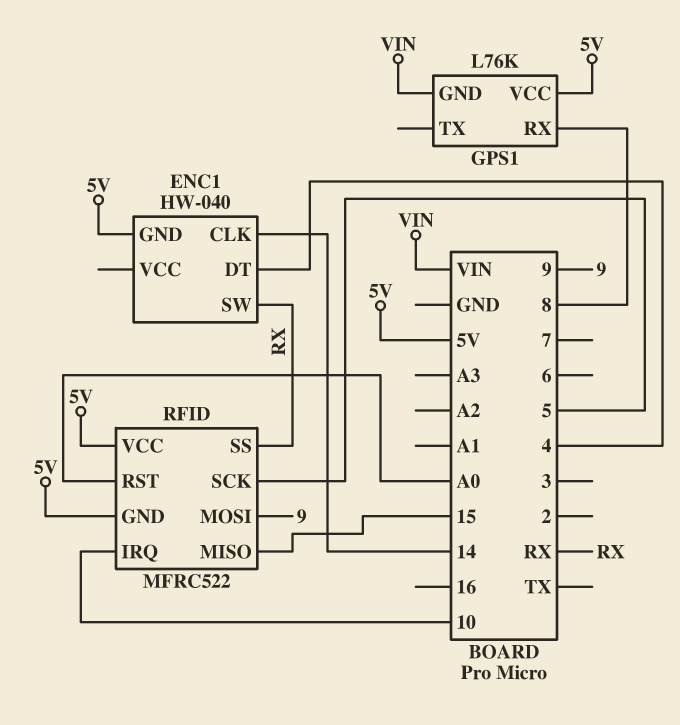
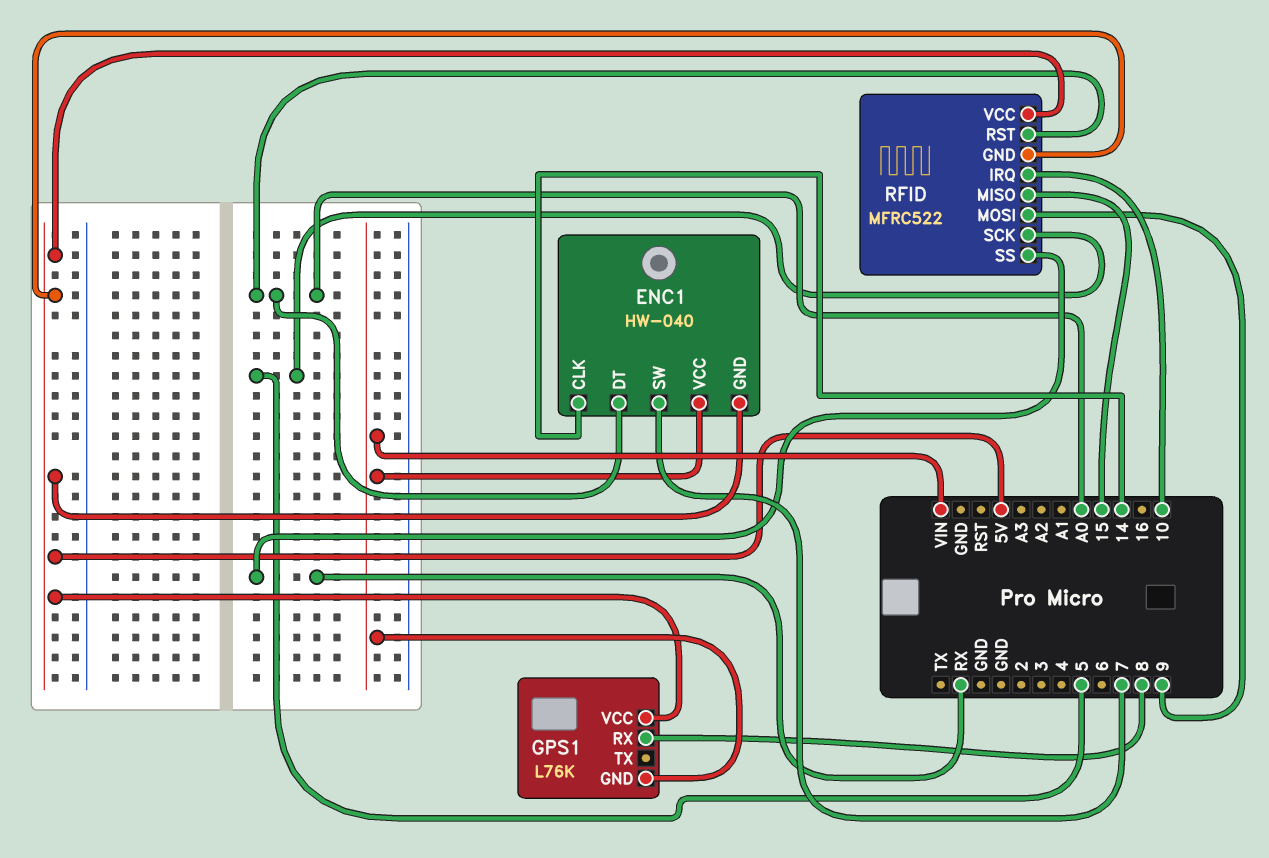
ENC1 pin DT: 4 -> A0
ENC1 pin SW: RX -> 7
ENC1 pin VCC: none -> VIN

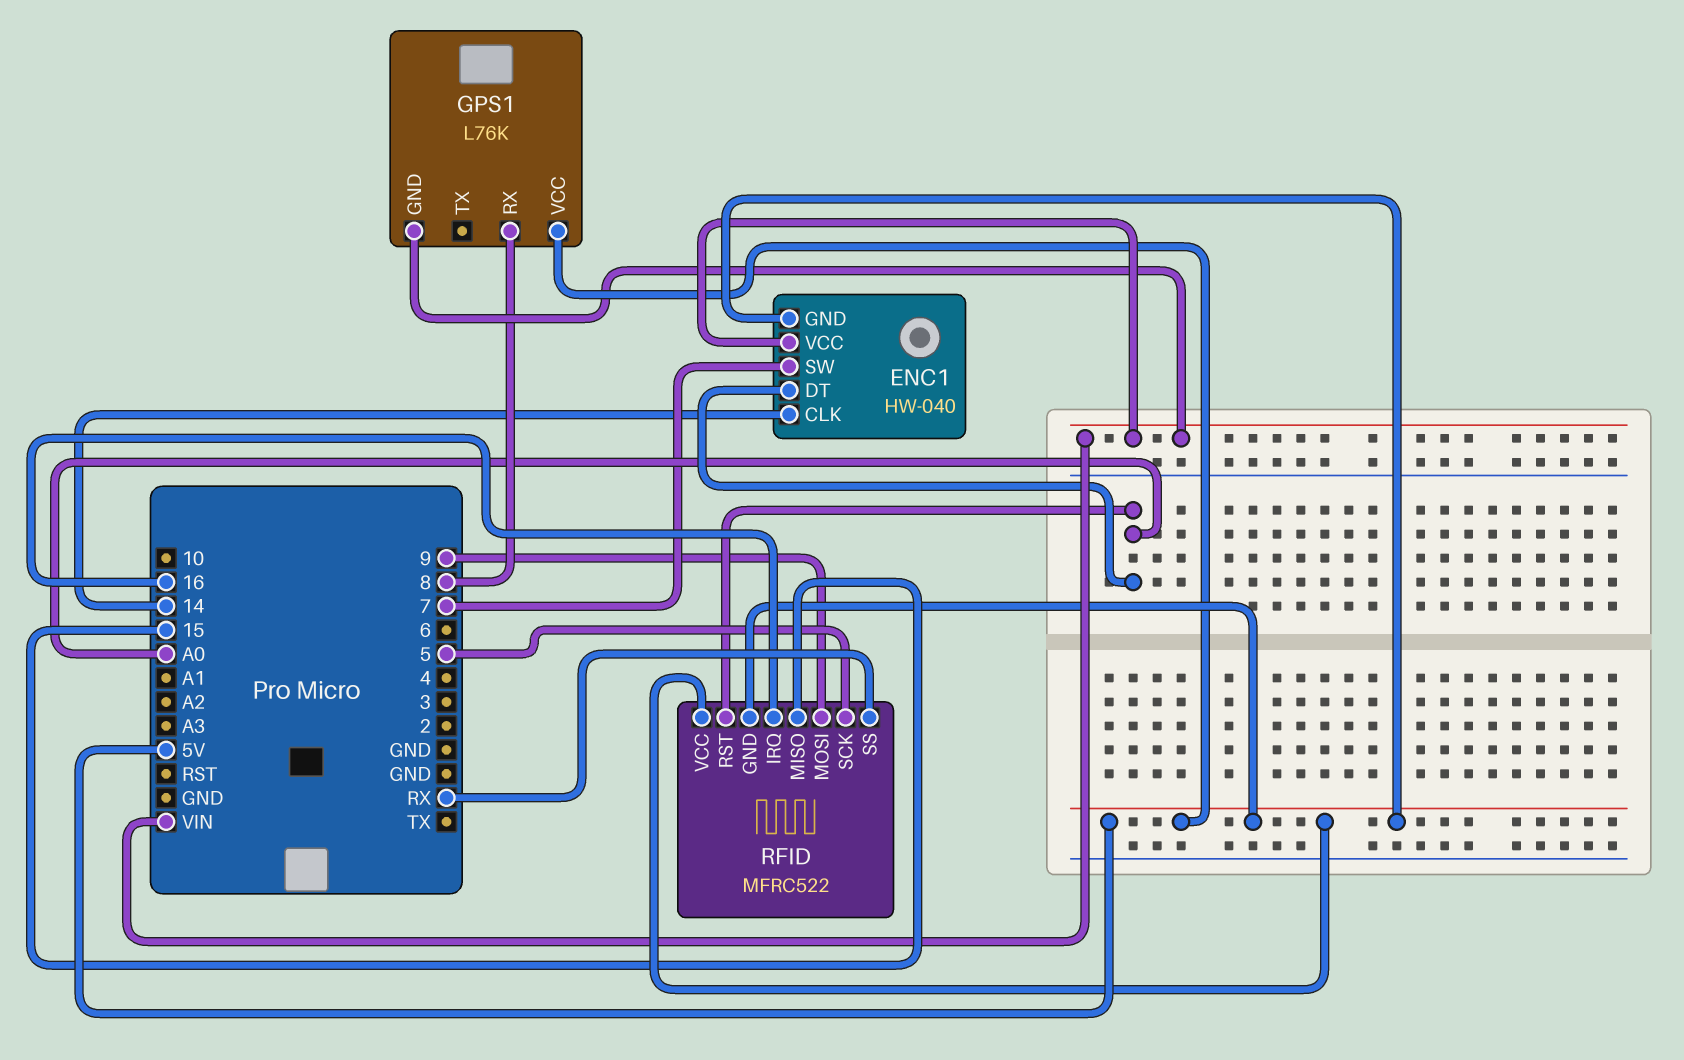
RFID pin IRQ: 10 -> 16

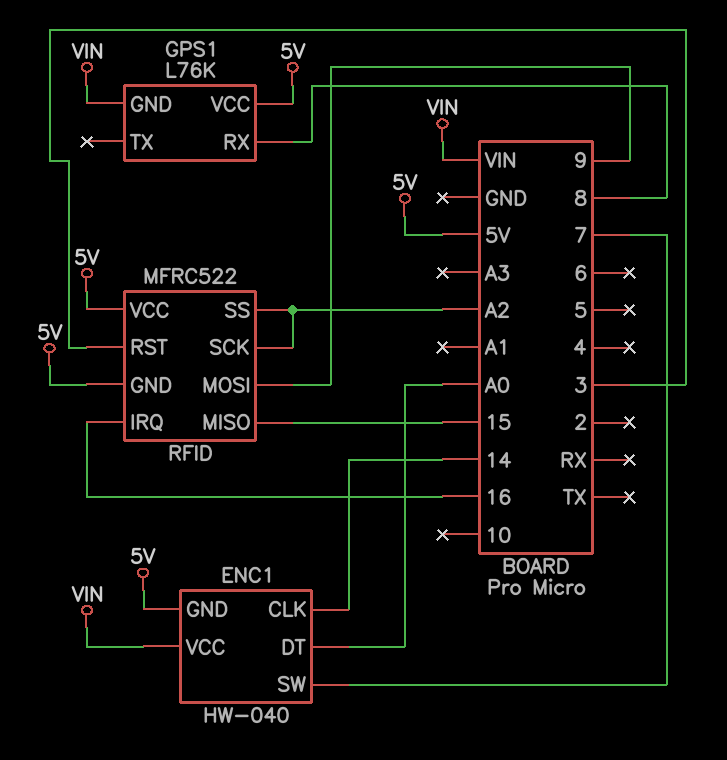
RFID pin RST: A0 -> 3
RFID pin SCK: 5 -> A2
RFID pin SS: RX -> A2

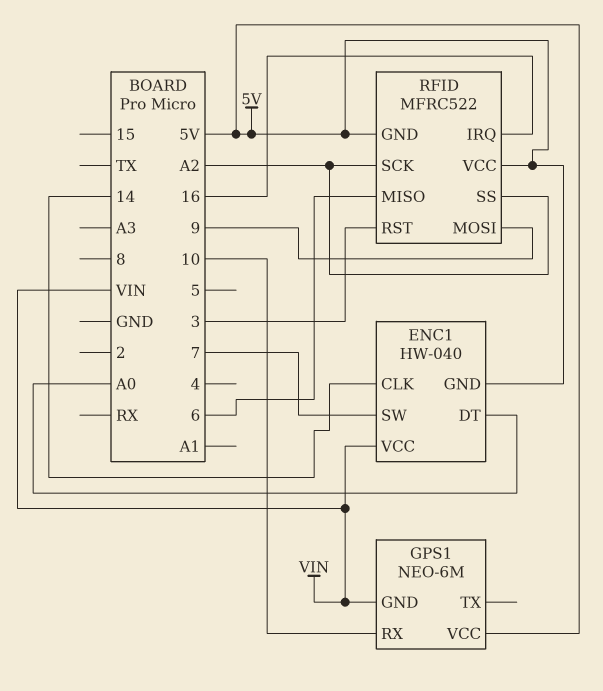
GPS1: L76K -> NEO-6M
GPS1 pin RX: 8 -> 10
RFID pin MISO: 15 -> 6

